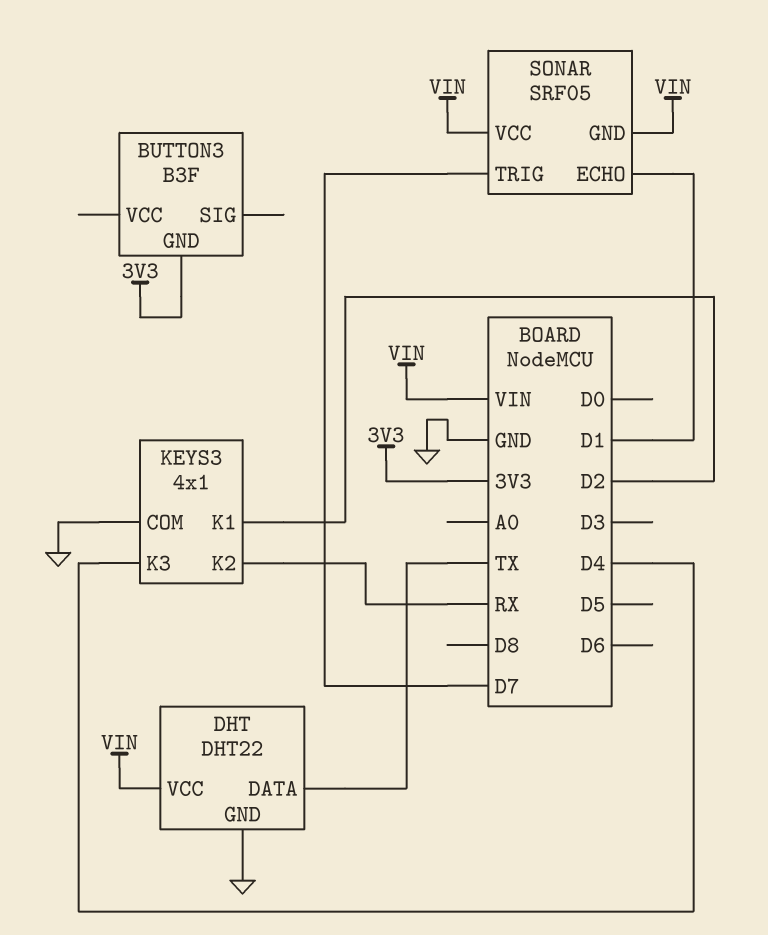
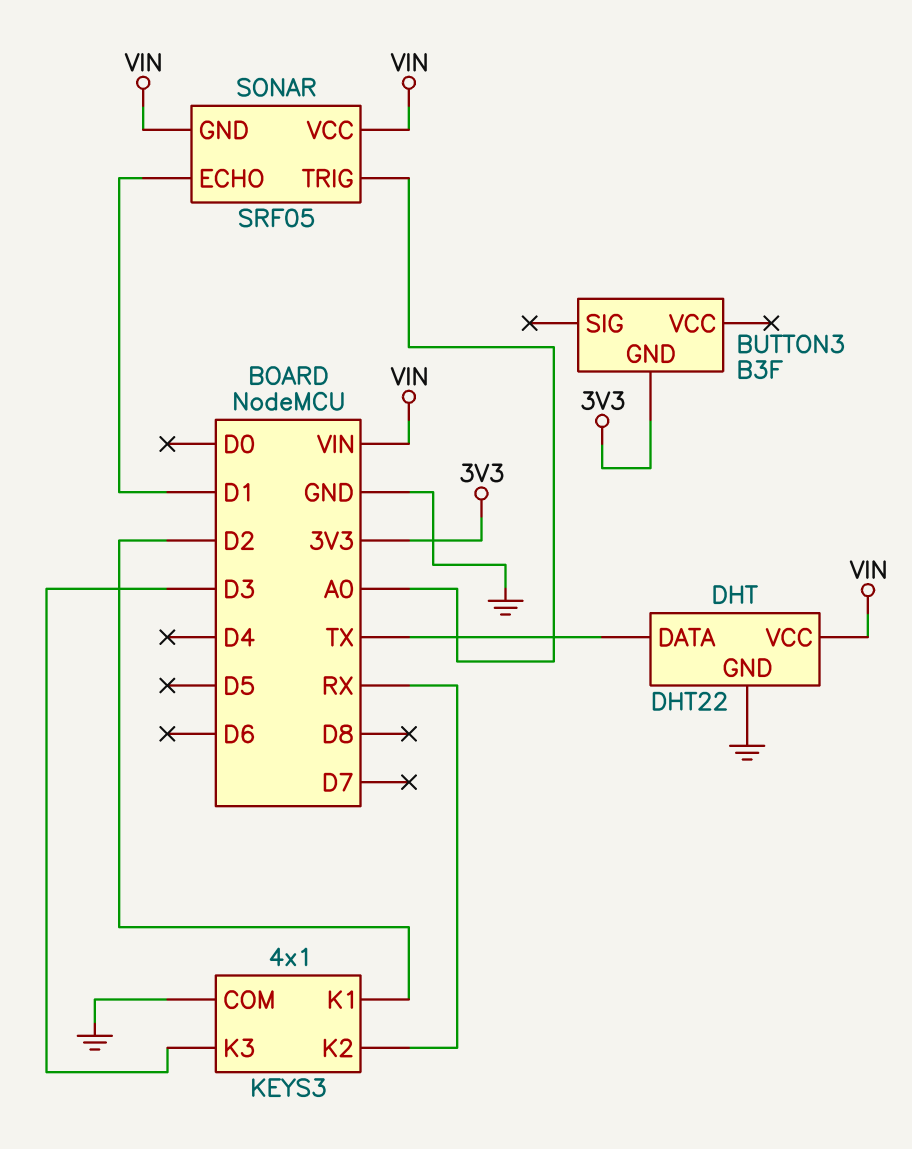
KEYS3 pin K3: D4 -> D3
SONAR pin TRIG: D7 -> A0

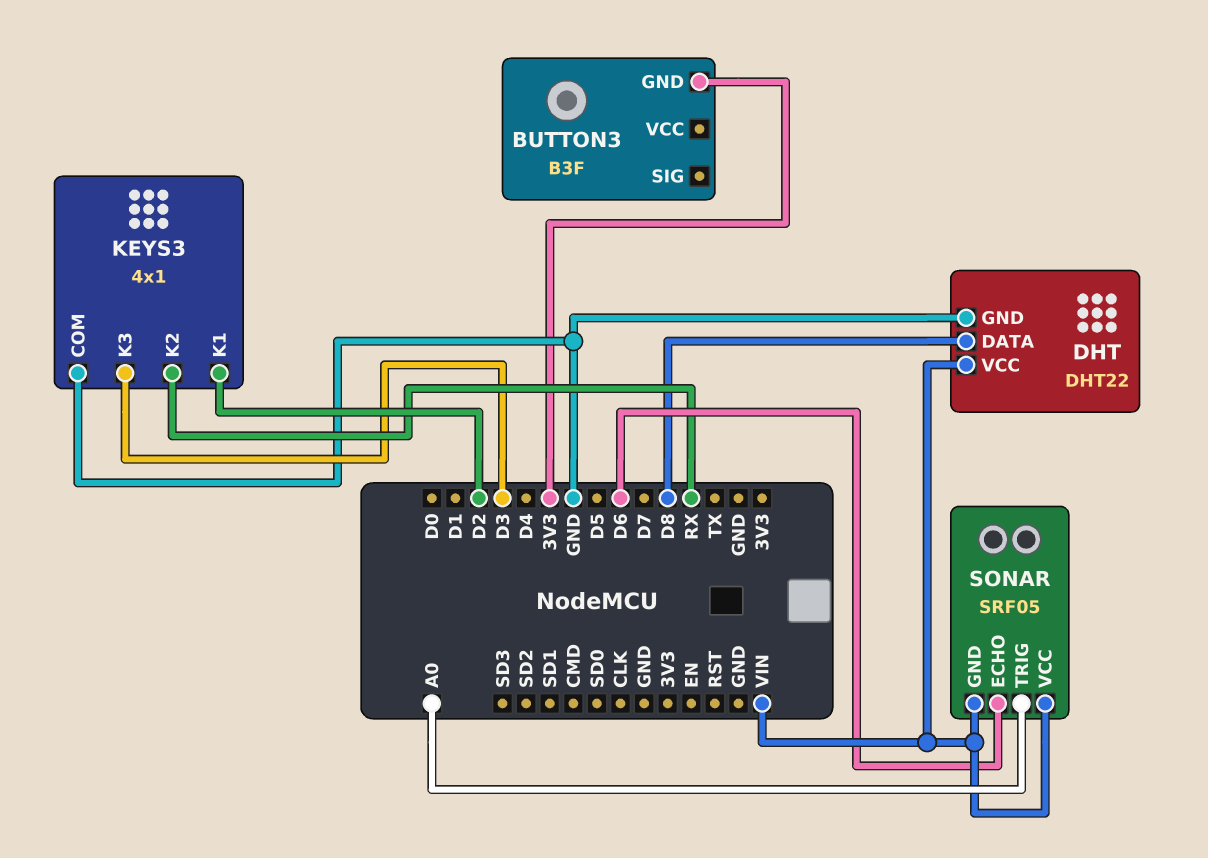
DHT pin DATA: TX -> D8
SONAR pin ECHO: D1 -> D6

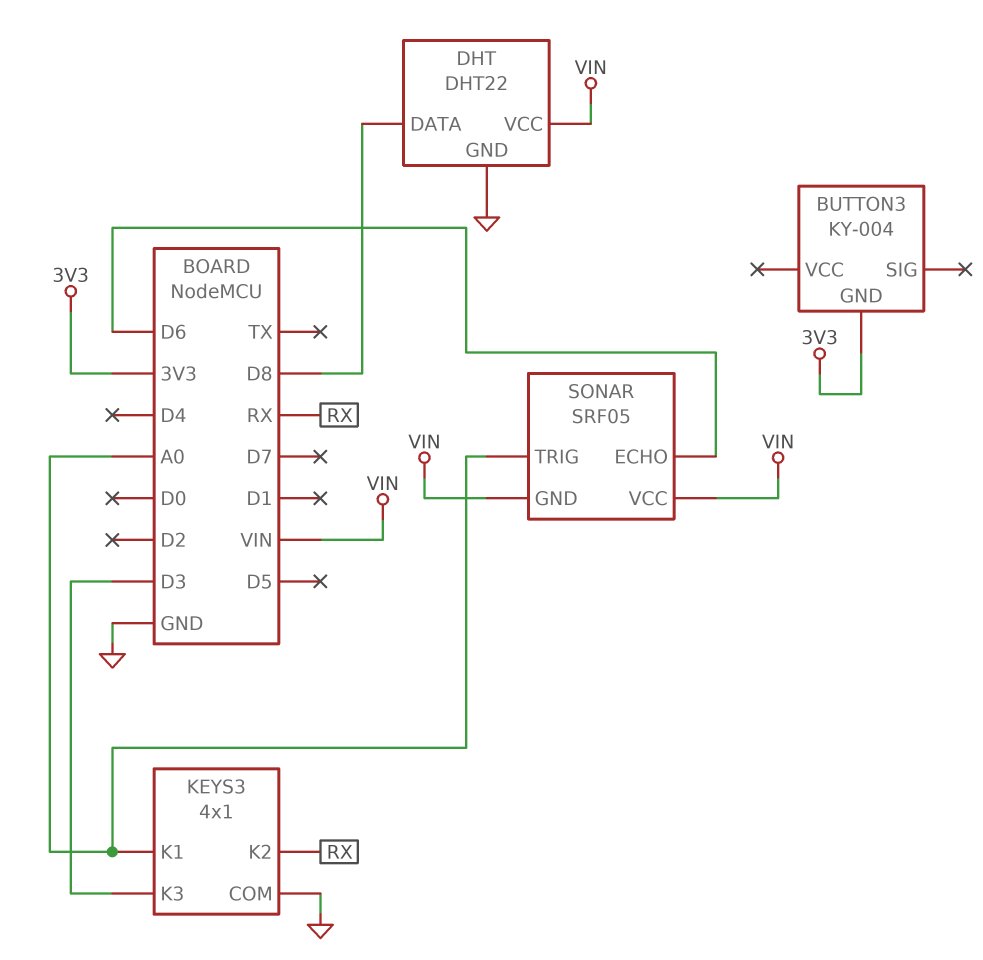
BUTTON3: B3F -> KY-004
KEYS3 pin K1: D2 -> A0

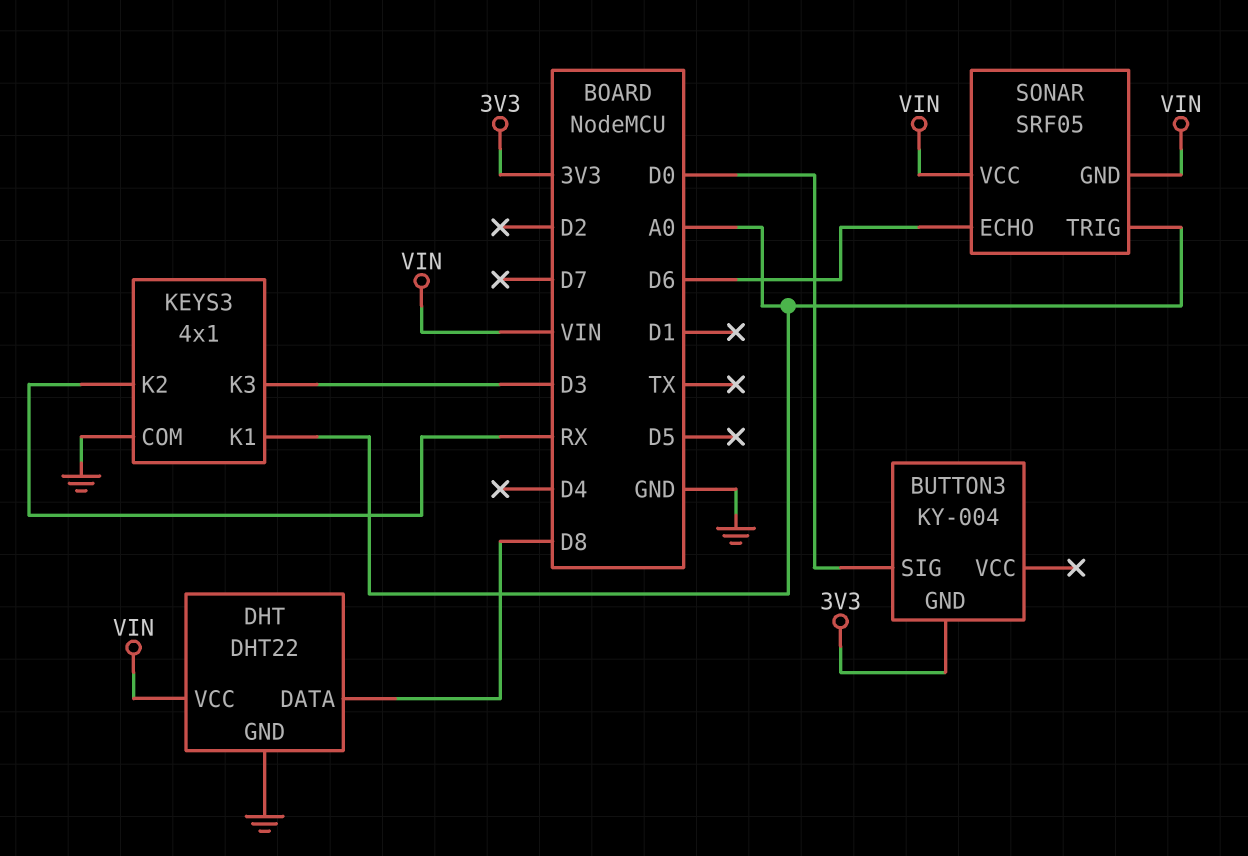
BUTTON3 pin SIG: none -> D0

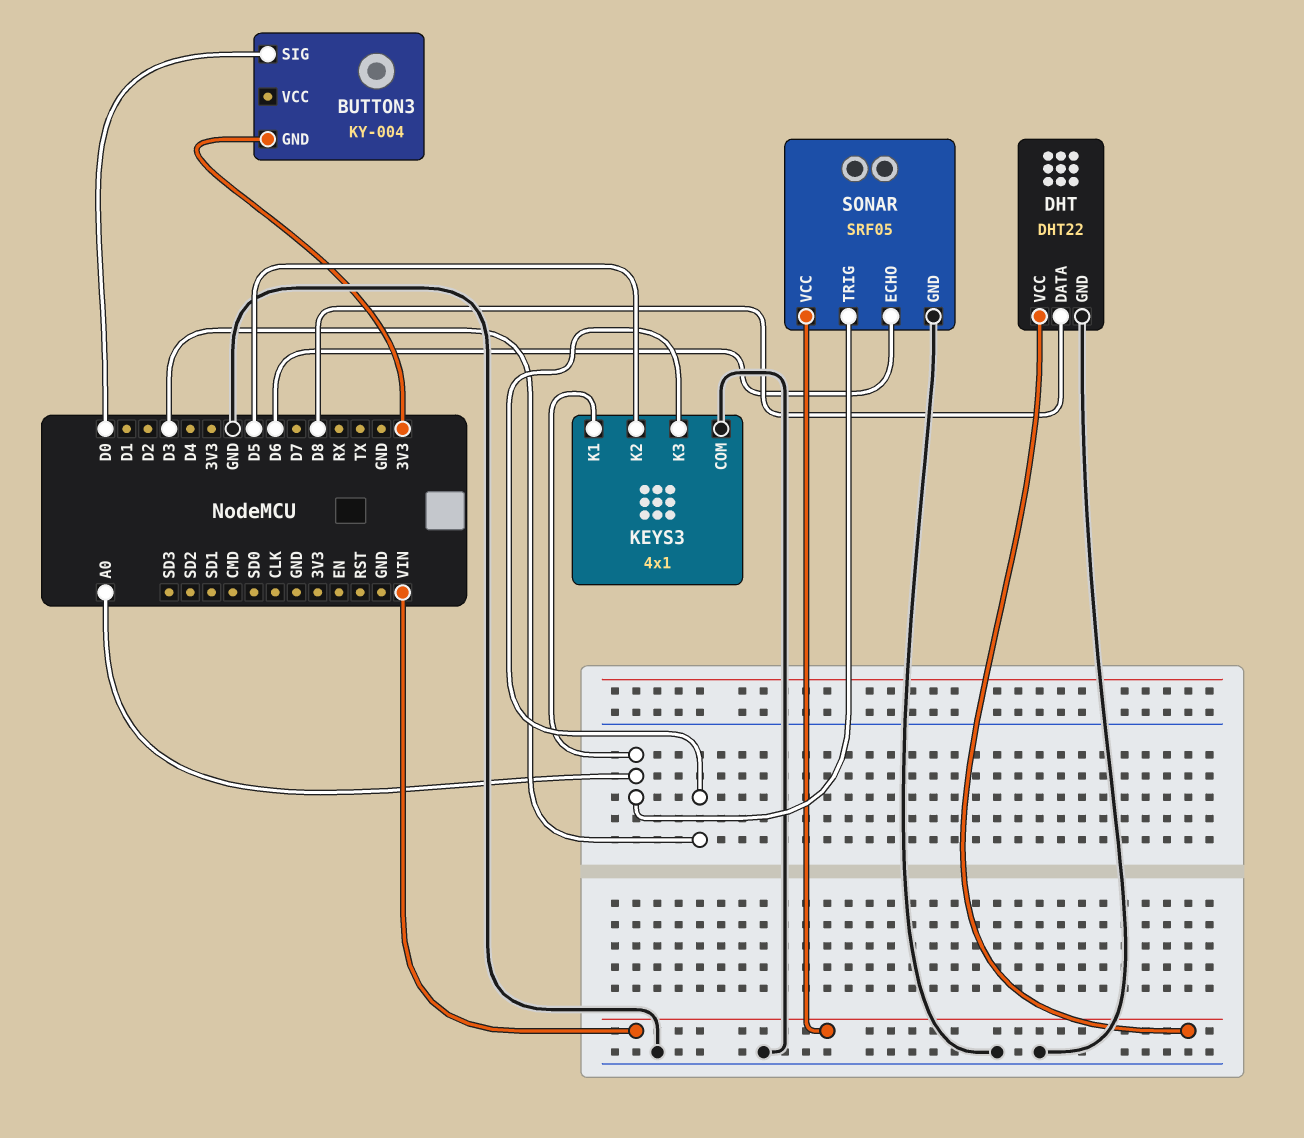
KEYS3 pin K2: RX -> D5
SONAR pin GND: VIN -> GND

